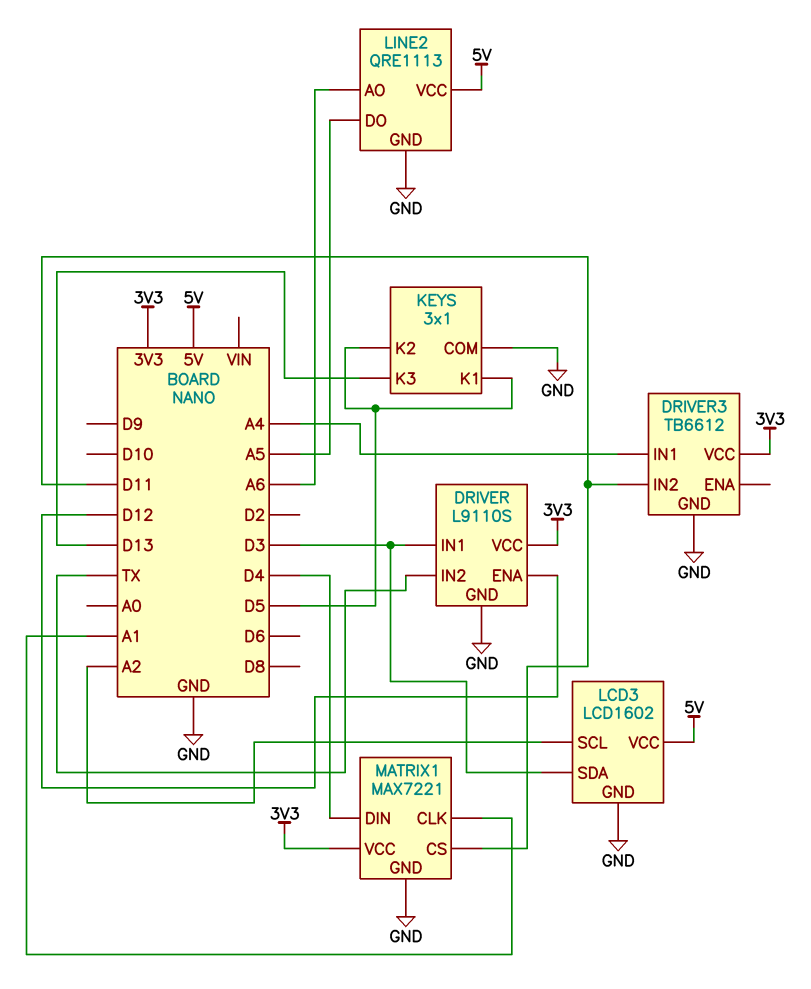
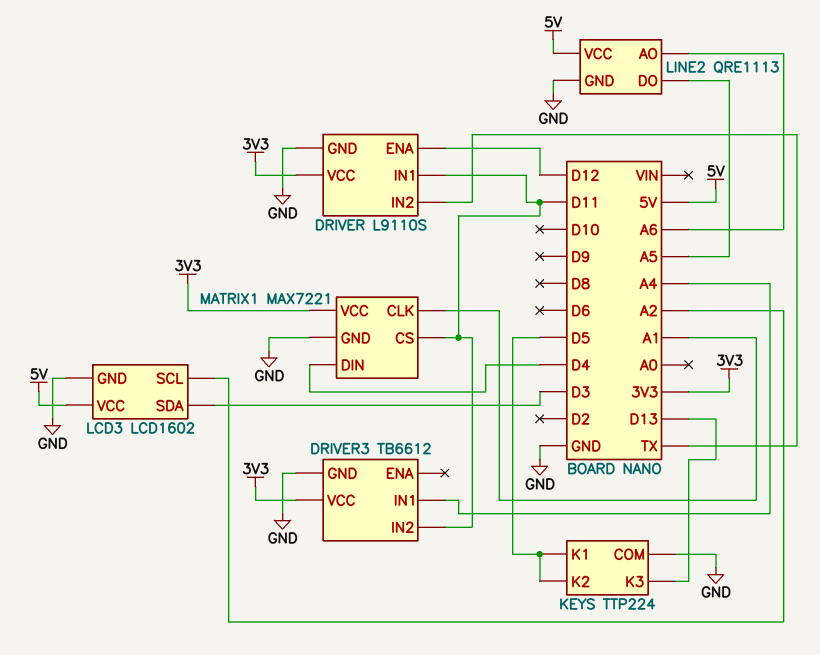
DRIVER pin IN1: D3 -> D11
KEYS: 3x1 -> TTP224

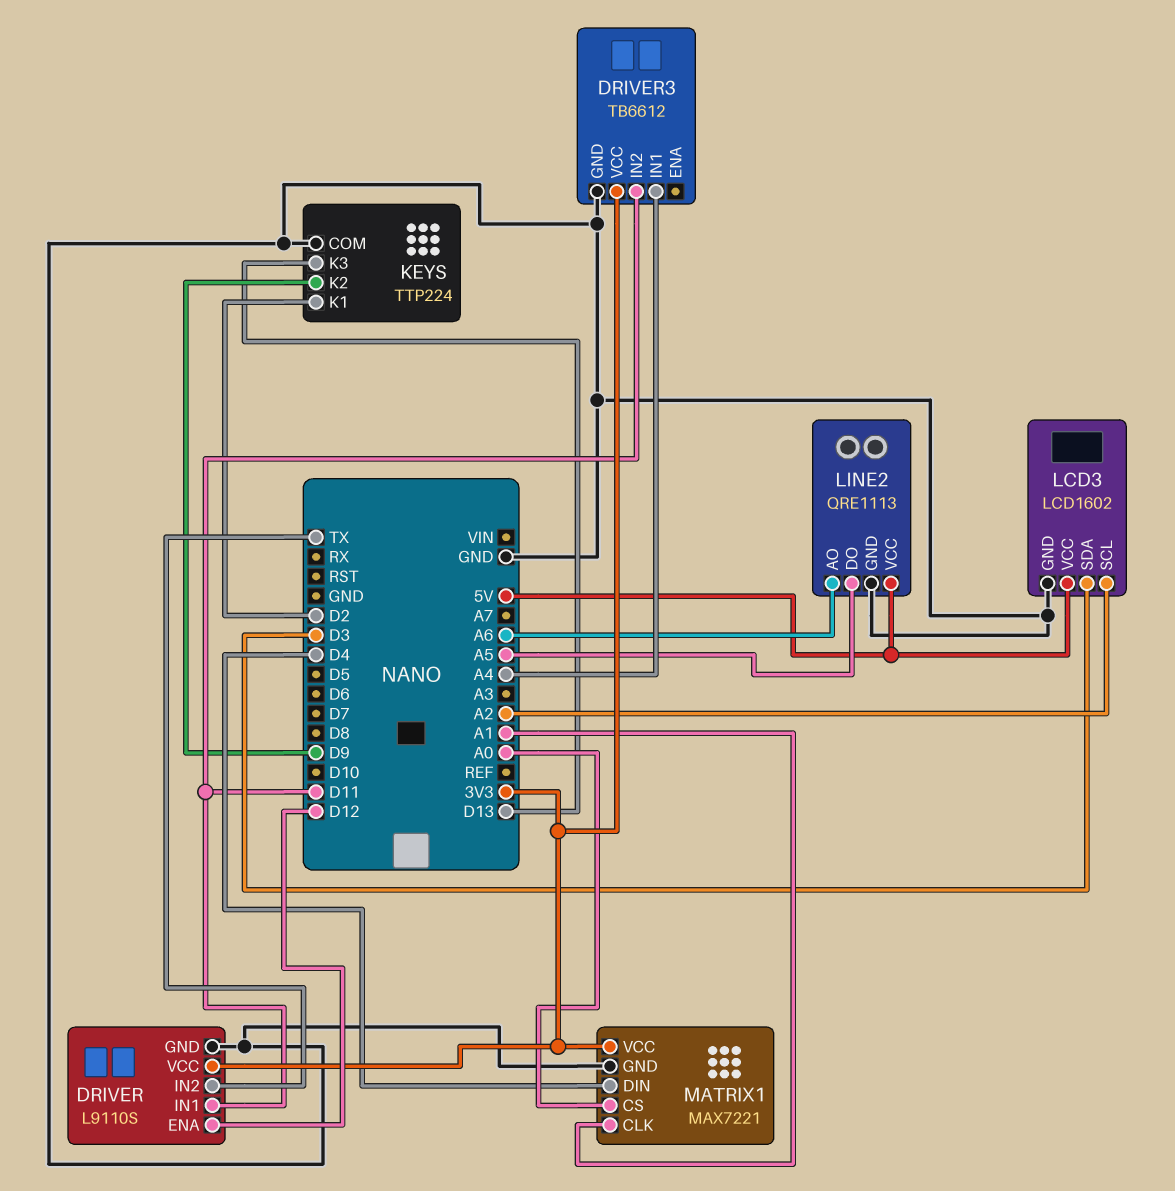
KEYS pin K1: D5 -> D2
KEYS pin K2: D5 -> D9
MATRIX1 pin CS: D11 -> A0

